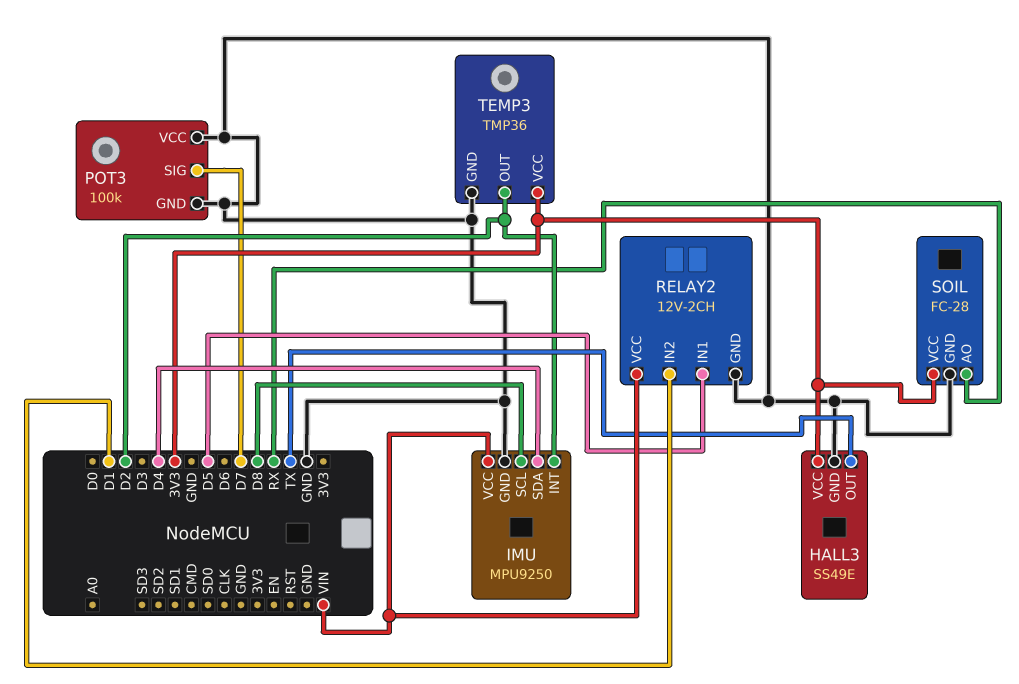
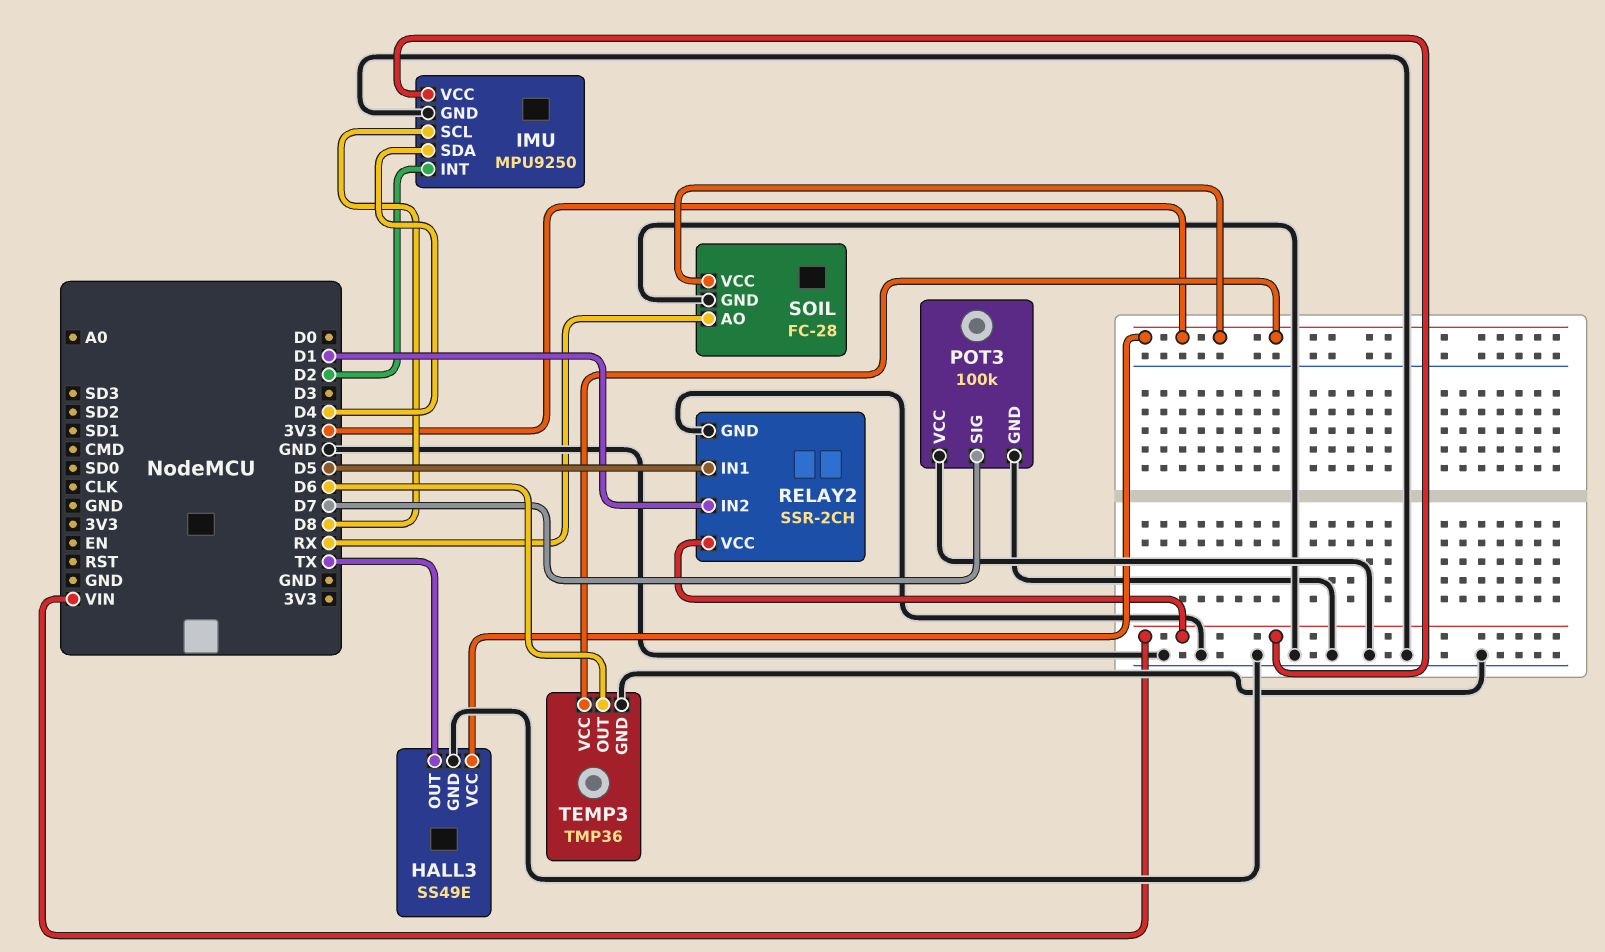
RELAY2: 12V-2CH -> SSR-2CH
TEMP3 pin OUT: D2 -> D6

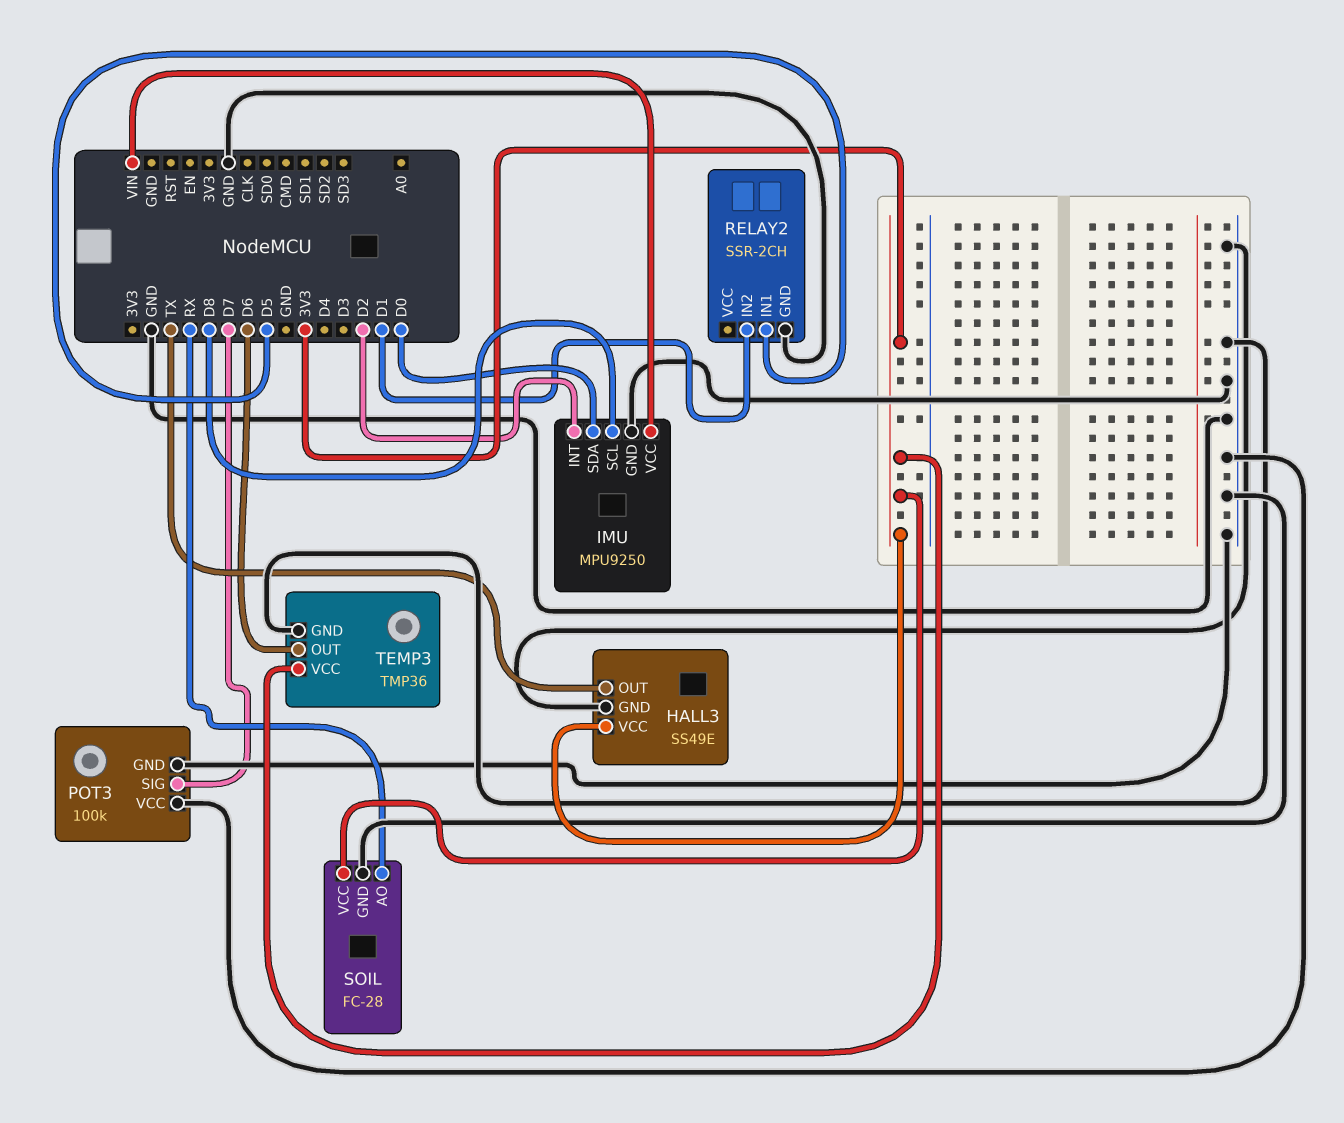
IMU pin SDA: D4 -> D0
RELAY2 pin VCC: VIN -> none

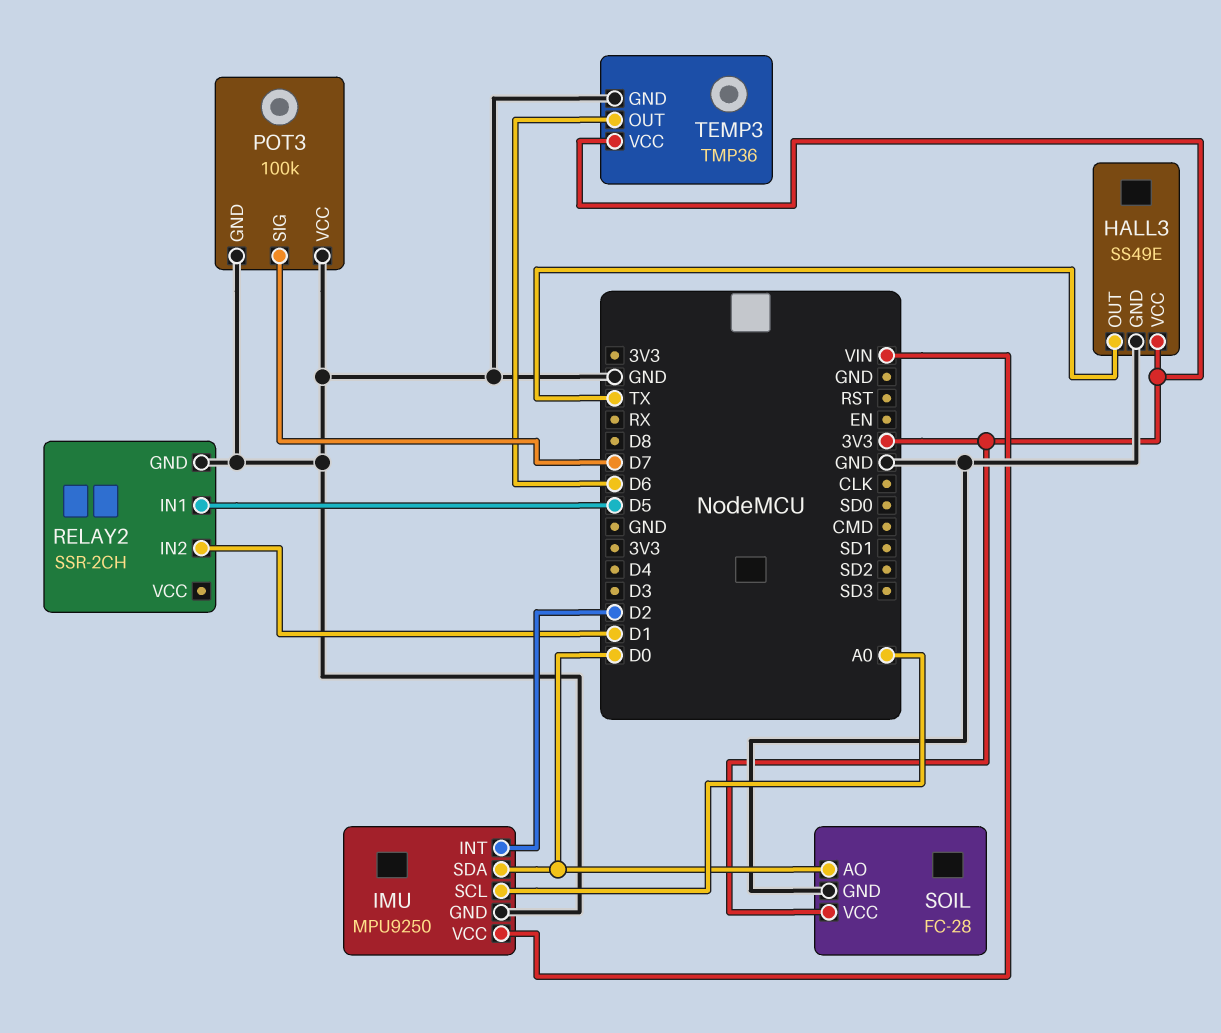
IMU pin SCL: D8 -> A0
SOIL pin AO: RX -> D0

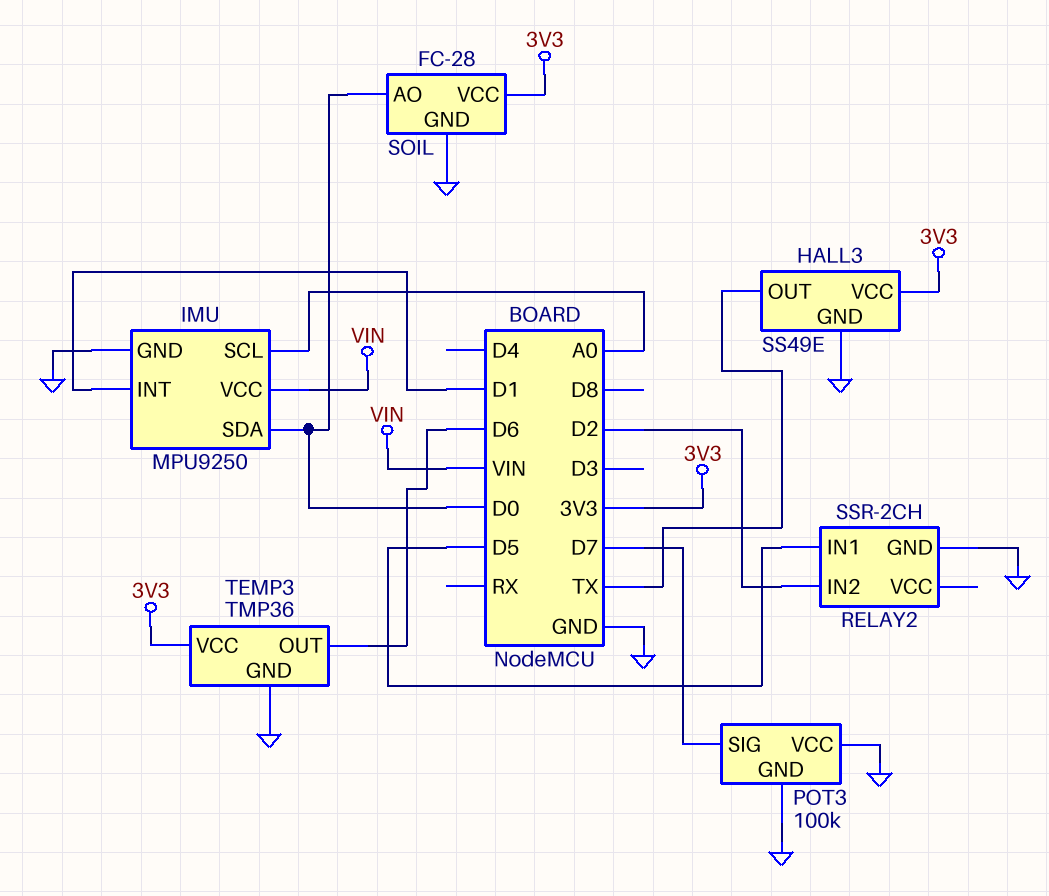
IMU pin INT: D2 -> D1
RELAY2 pin IN2: D1 -> D2

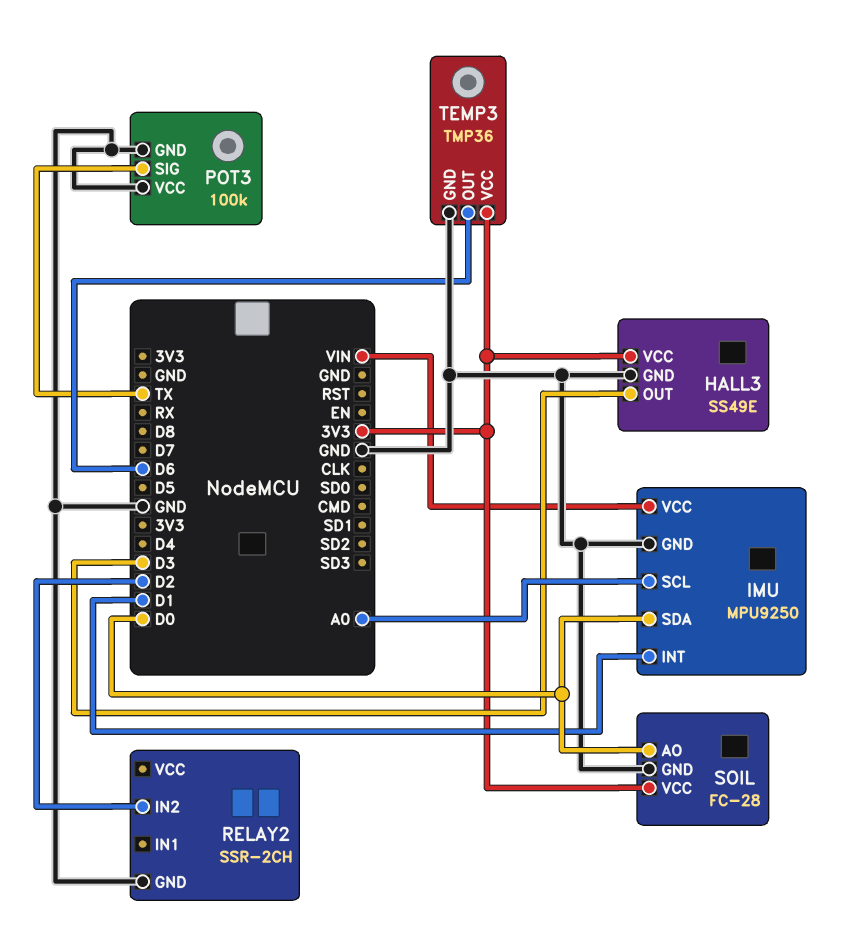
HALL3 pin OUT: TX -> D3
POT3 pin SIG: D7 -> TX
RELAY2 pin IN1: D5 -> none

